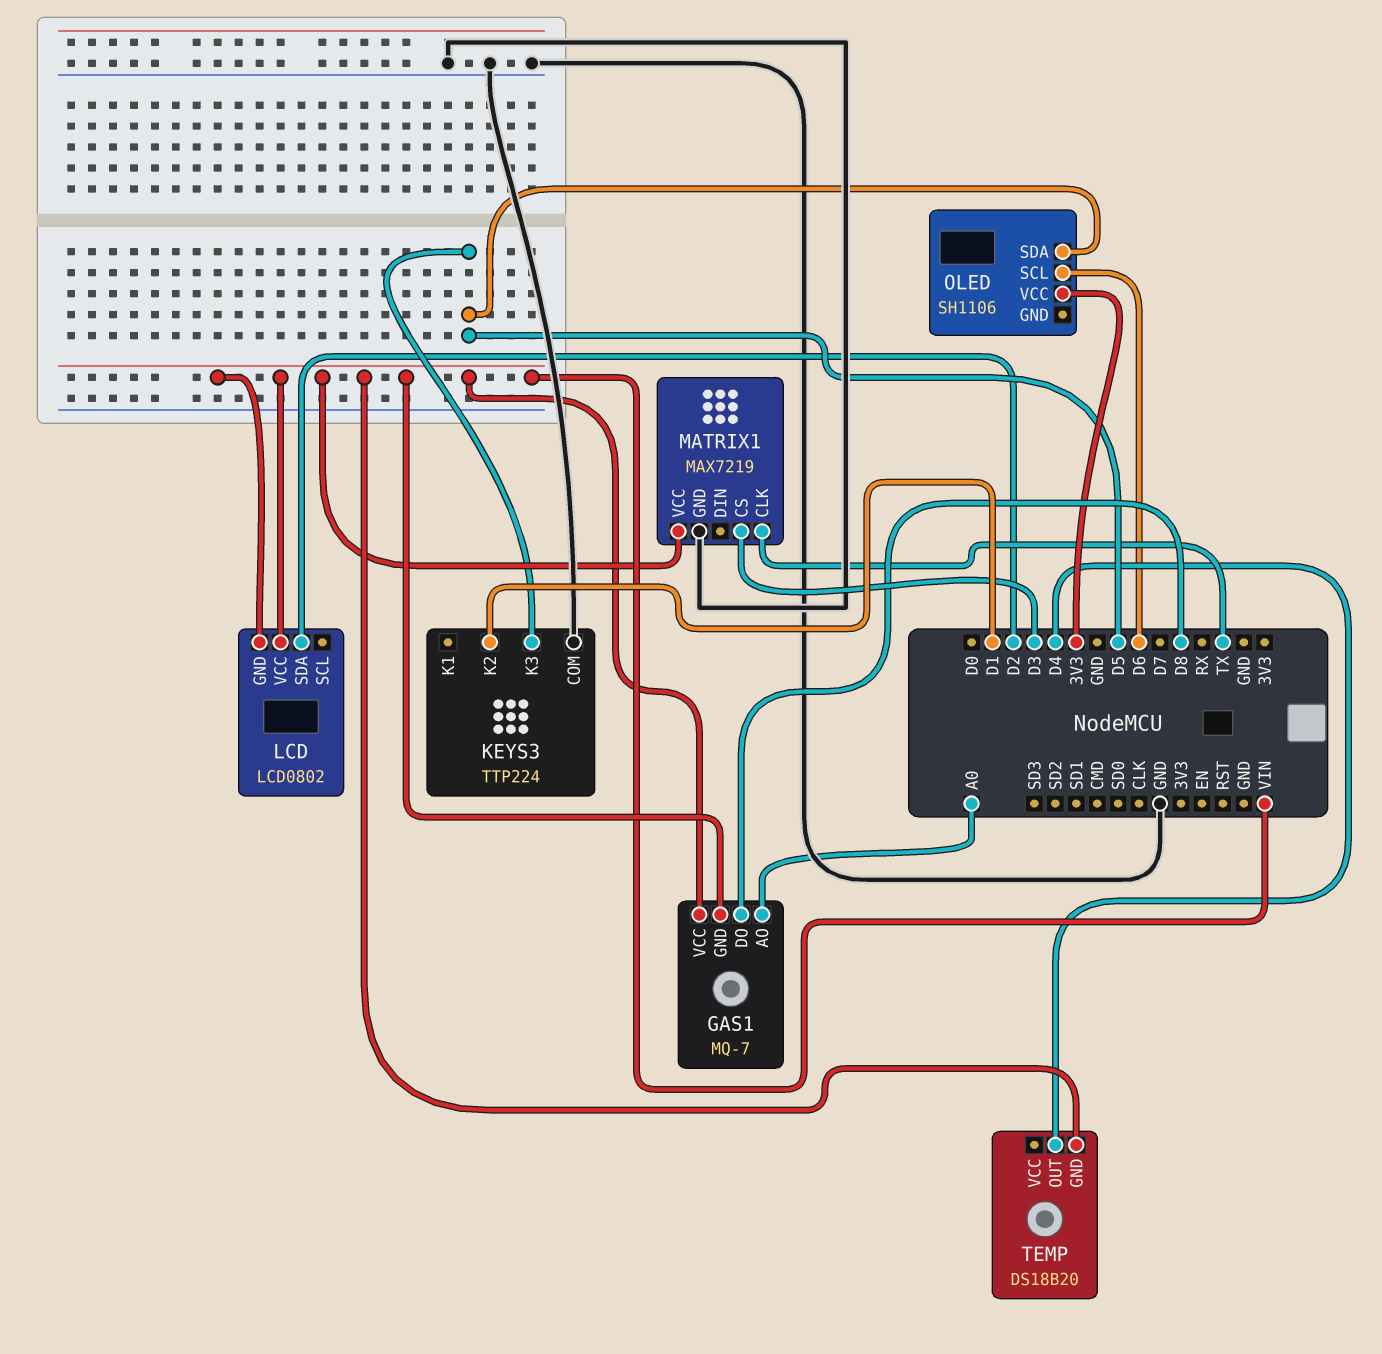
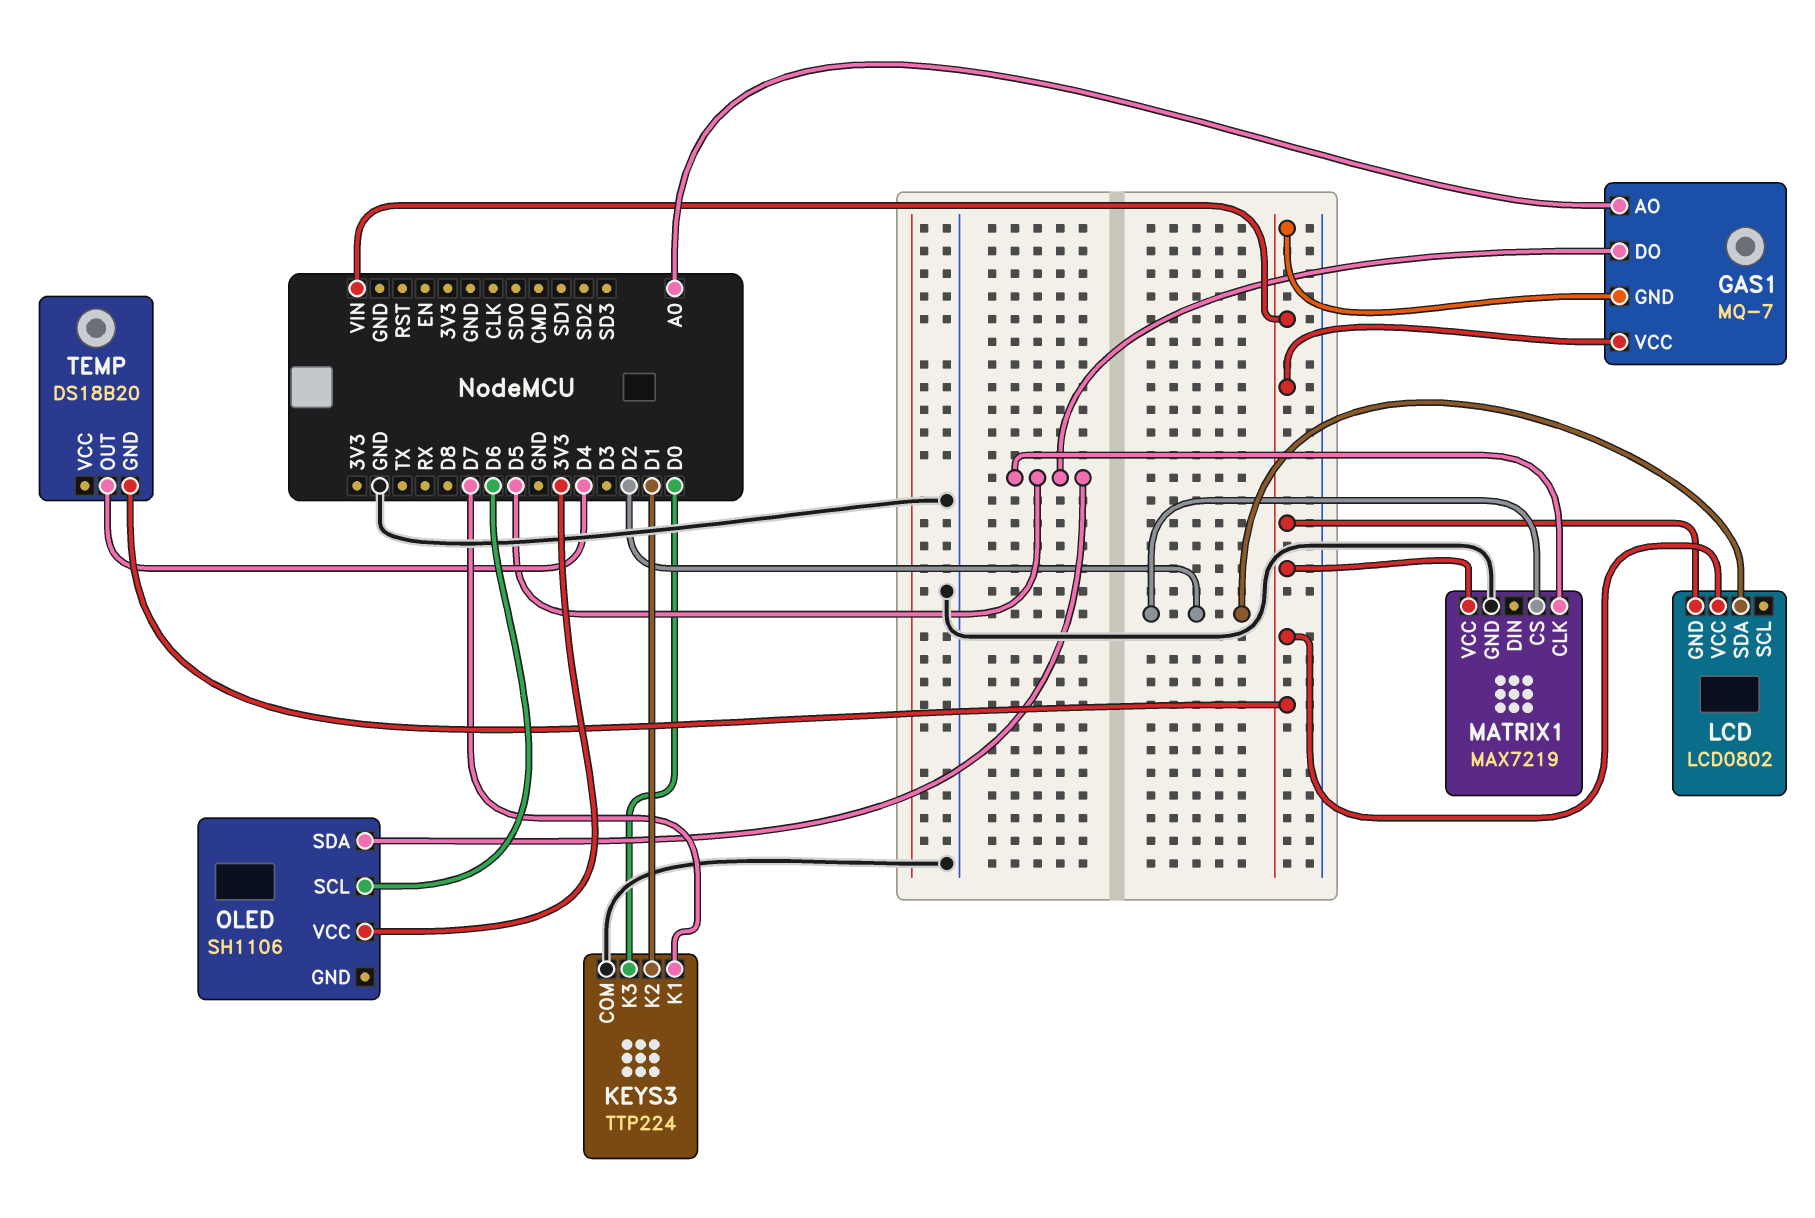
GAS1 pin DO: D8 -> D5
KEYS3 pin K1: none -> D7
KEYS3 pin K3: D5 -> D0
MATRIX1 pin CLK: TX -> D5
MATRIX1 pin CS: D3 -> D2

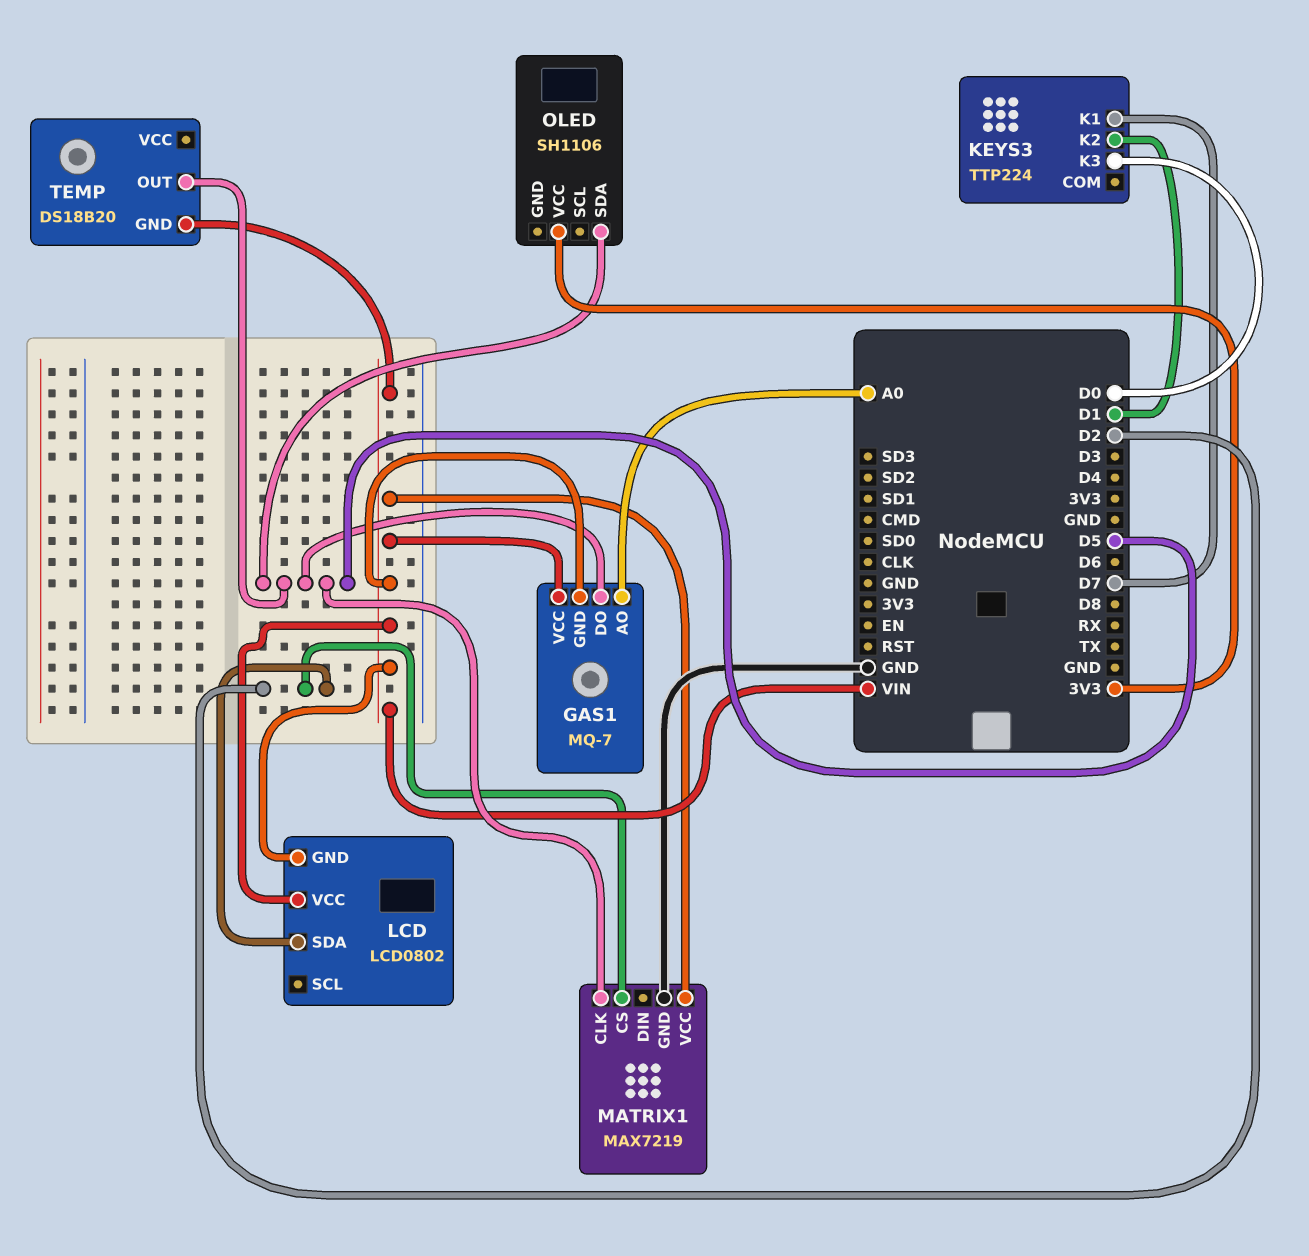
KEYS3 pin COM: GND -> none
OLED pin SCL: D6 -> none
TEMP pin OUT: D4 -> D5

